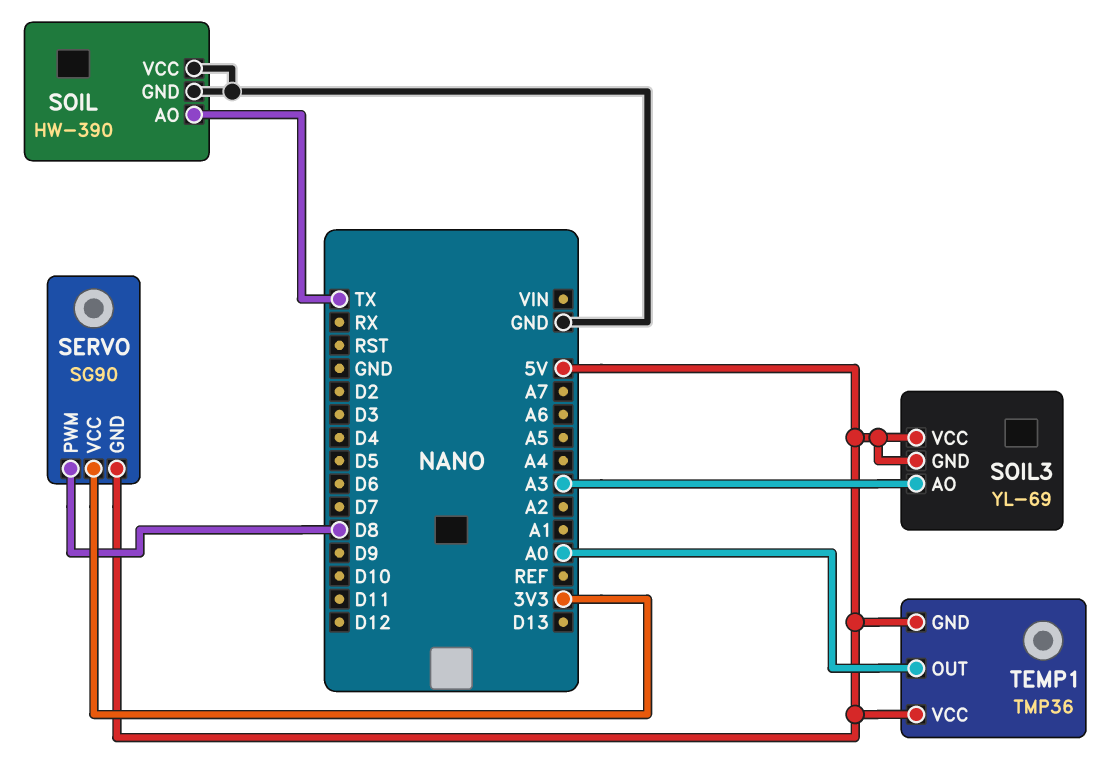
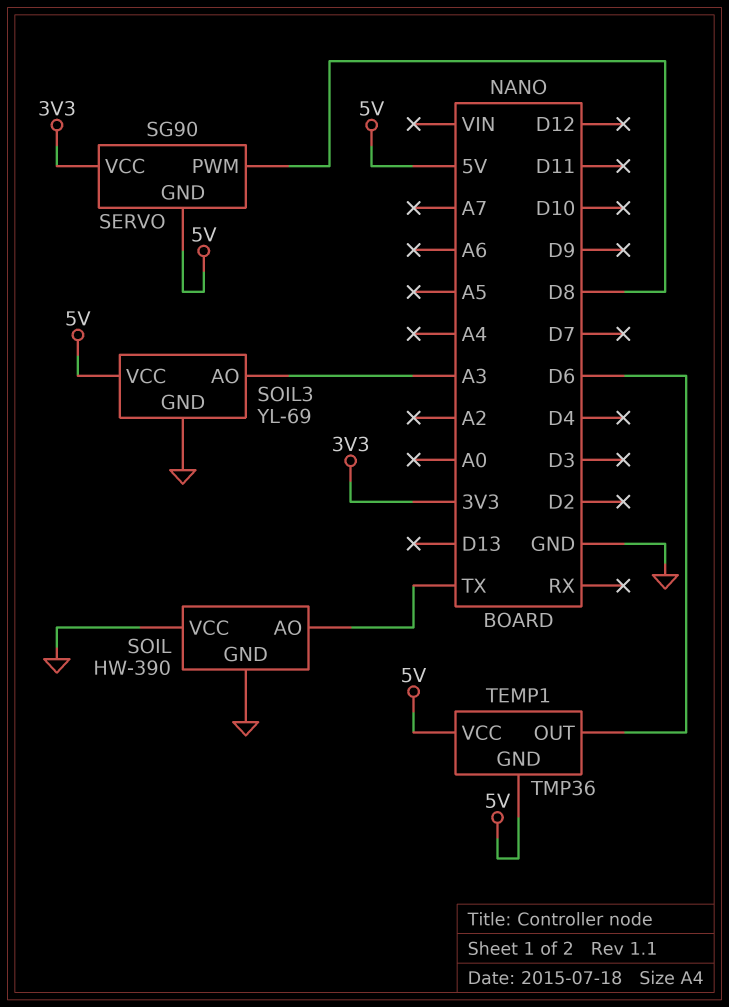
SOIL3 pin GND: 5V -> GND
TEMP1 pin OUT: A0 -> D6

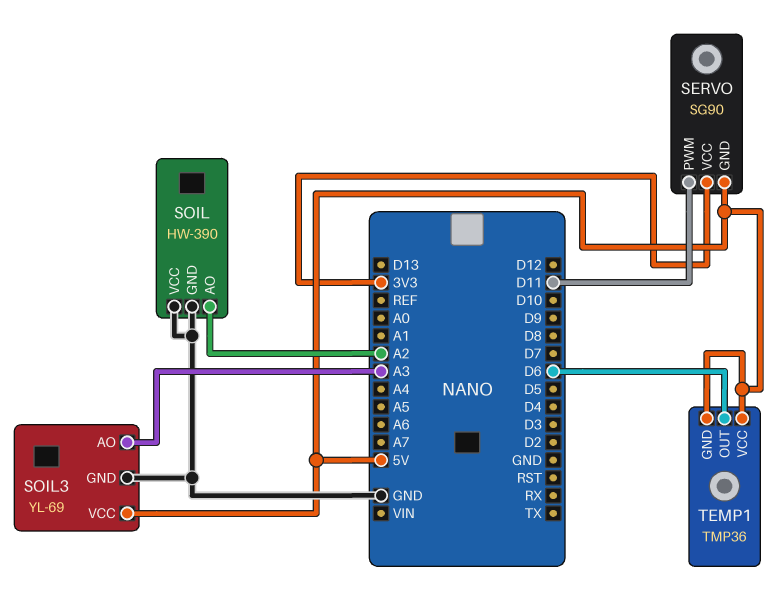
SERVO pin PWM: D8 -> D11
SOIL pin AO: TX -> A2

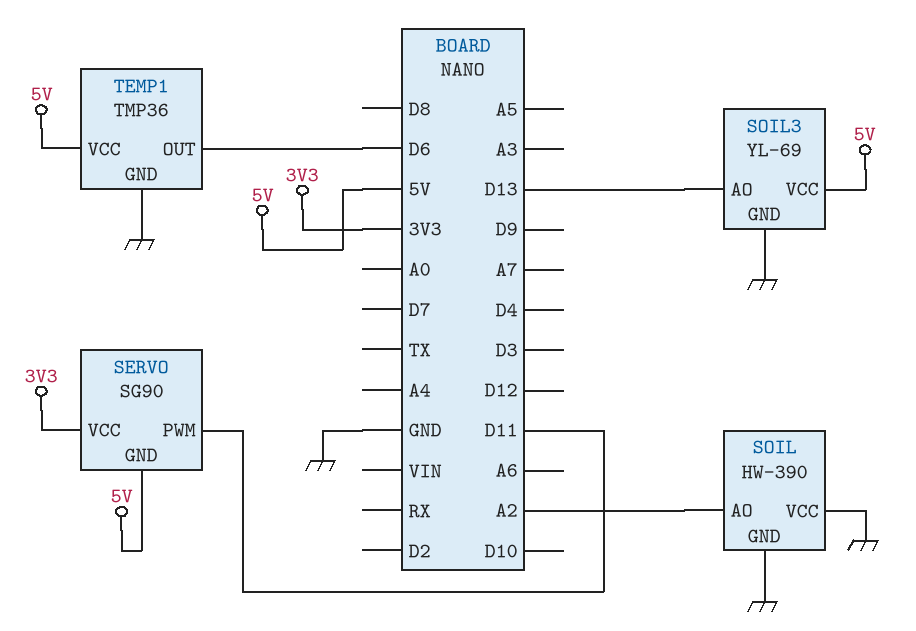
SOIL3 pin AO: A3 -> D13
TEMP1 pin GND: 5V -> GND

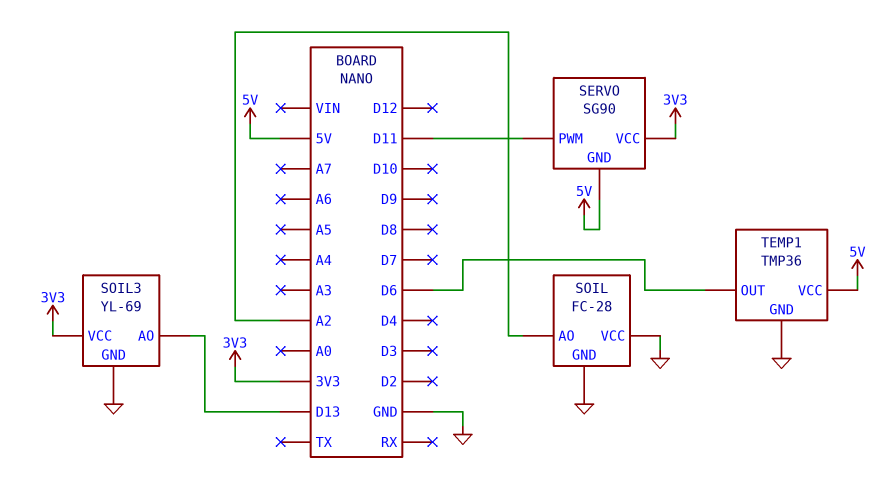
SOIL: HW-390 -> FC-28
SOIL3 pin VCC: 5V -> 3V3

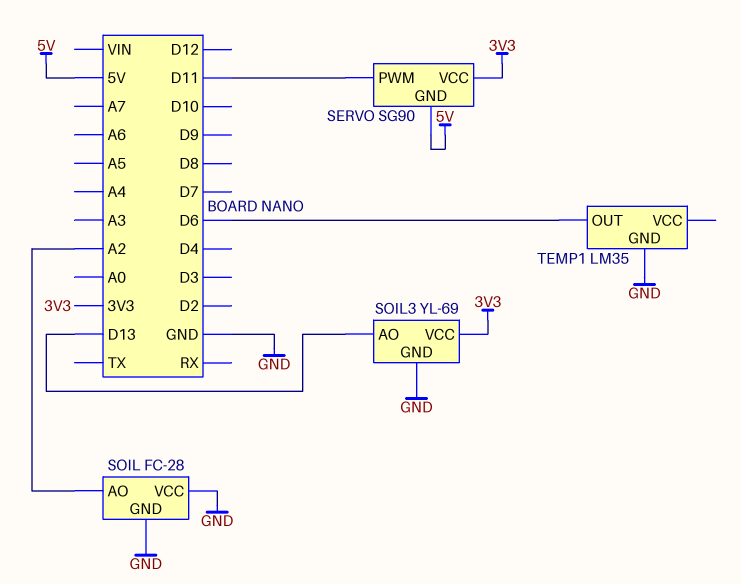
TEMP1: TMP36 -> LM35
TEMP1 pin VCC: 5V -> none

